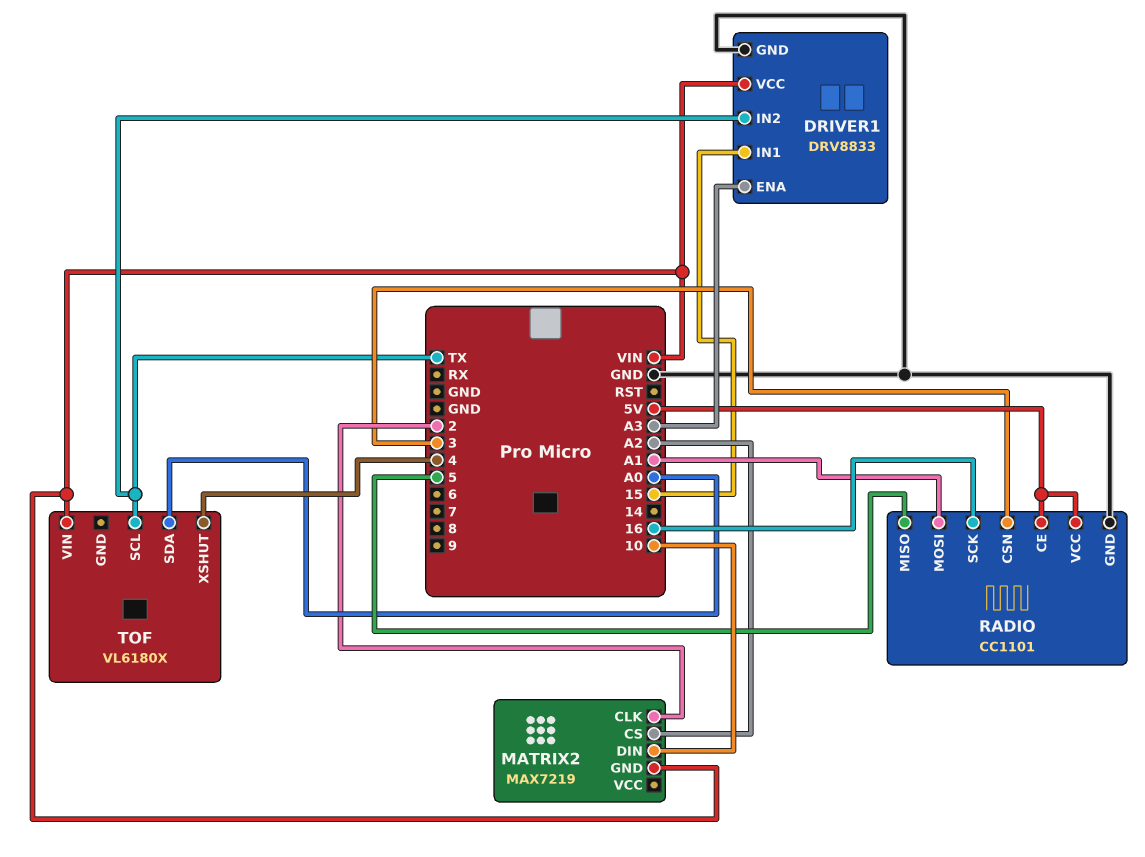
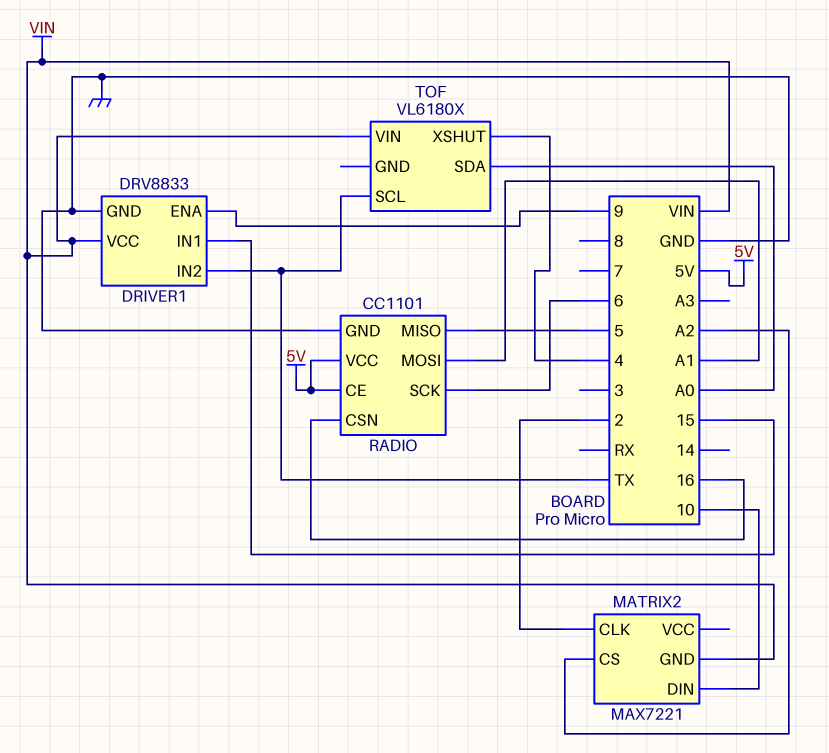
DRIVER1 pin ENA: A3 -> 9
MATRIX2: MAX7219 -> MAX7221
RADIO pin CSN: 3 -> 16
RADIO pin SCK: 16 -> 6

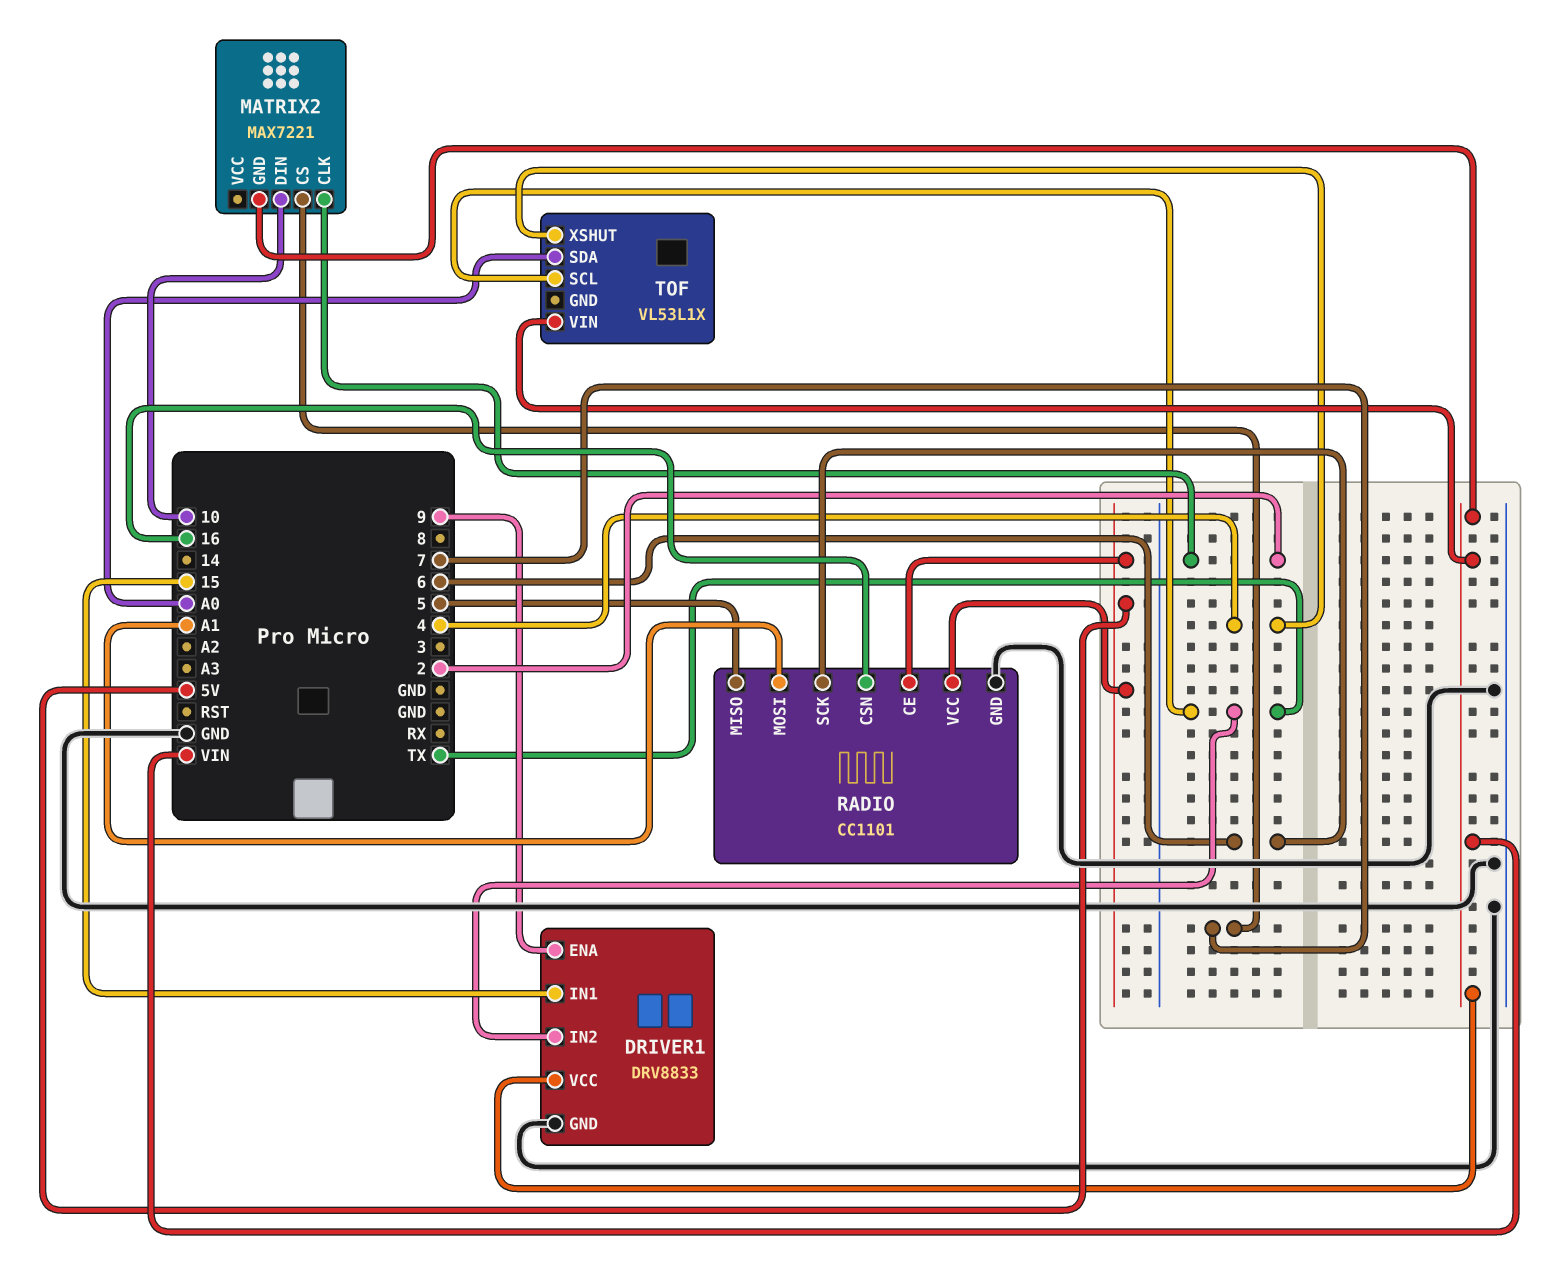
MATRIX2 pin CS: A2 -> 7
TOF: VL6180X -> VL53L1X

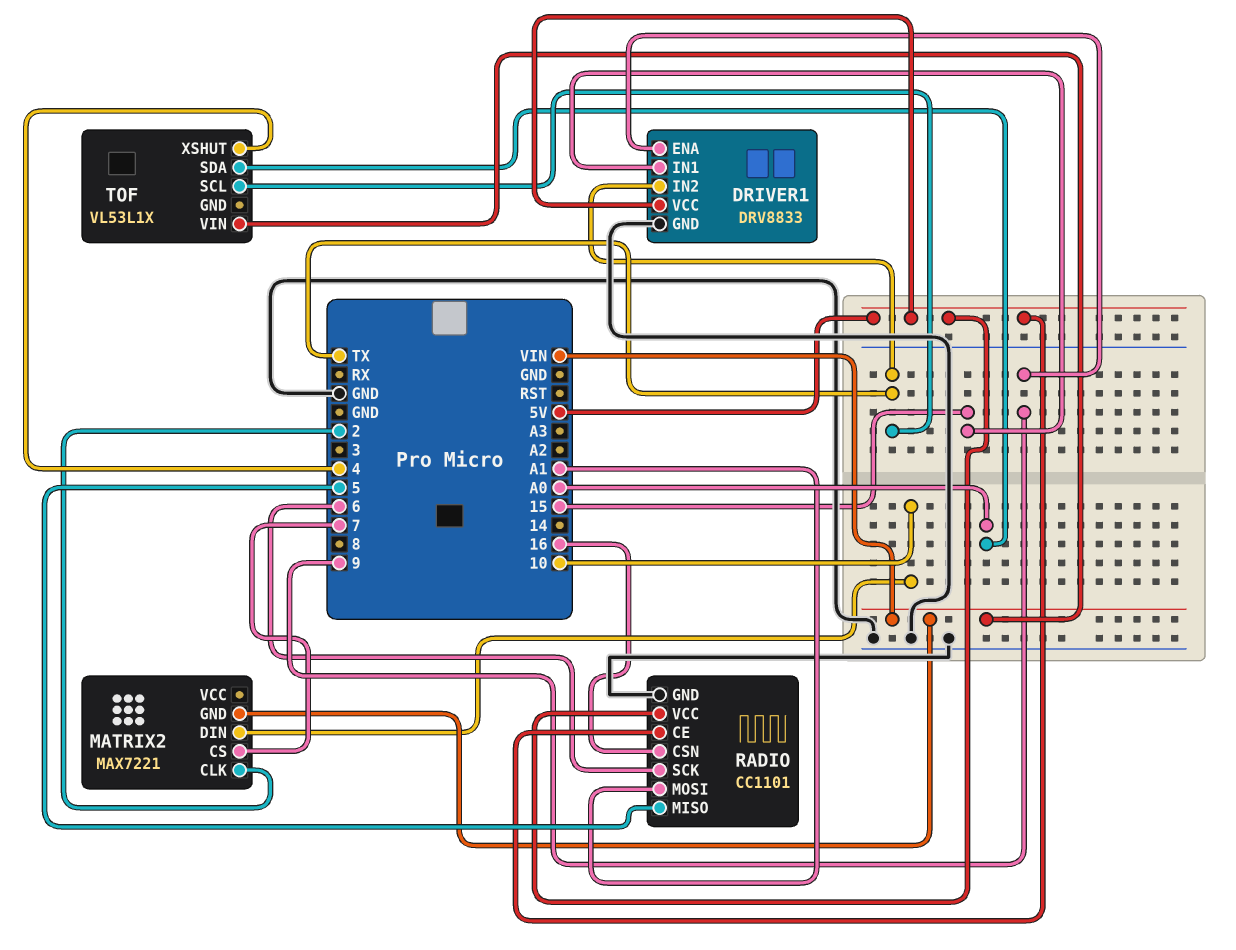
DRIVER1 pin VCC: VIN -> 5V

